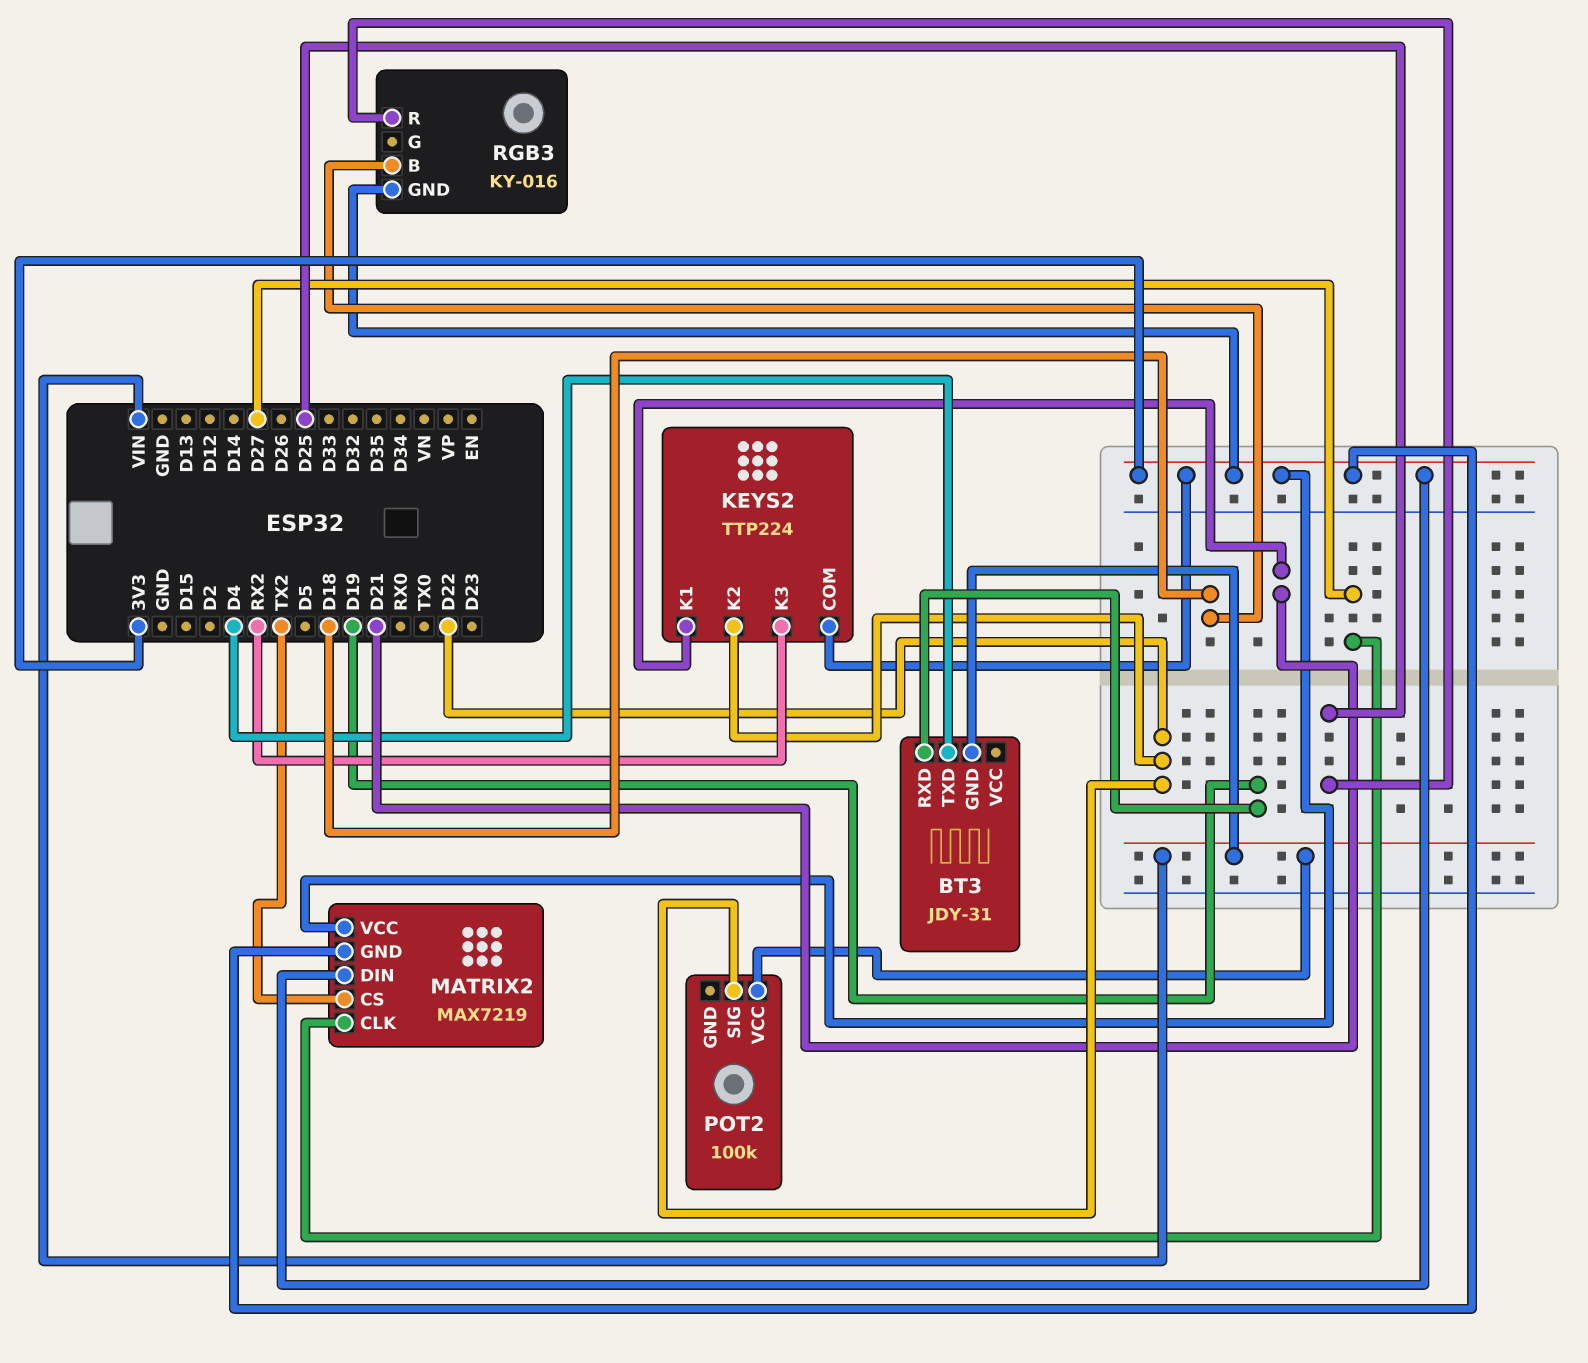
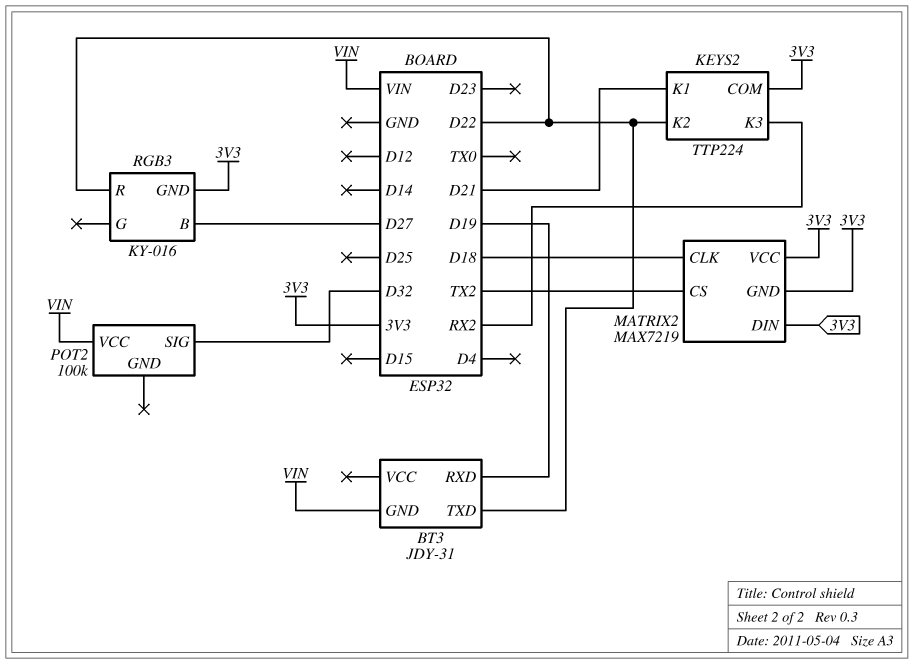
BT3 pin TXD: D4 -> D22
MATRIX2 pin CLK: D27 -> D18
POT2 pin SIG: D22 -> D32
RGB3 pin B: D18 -> D27
RGB3 pin R: D25 -> D22

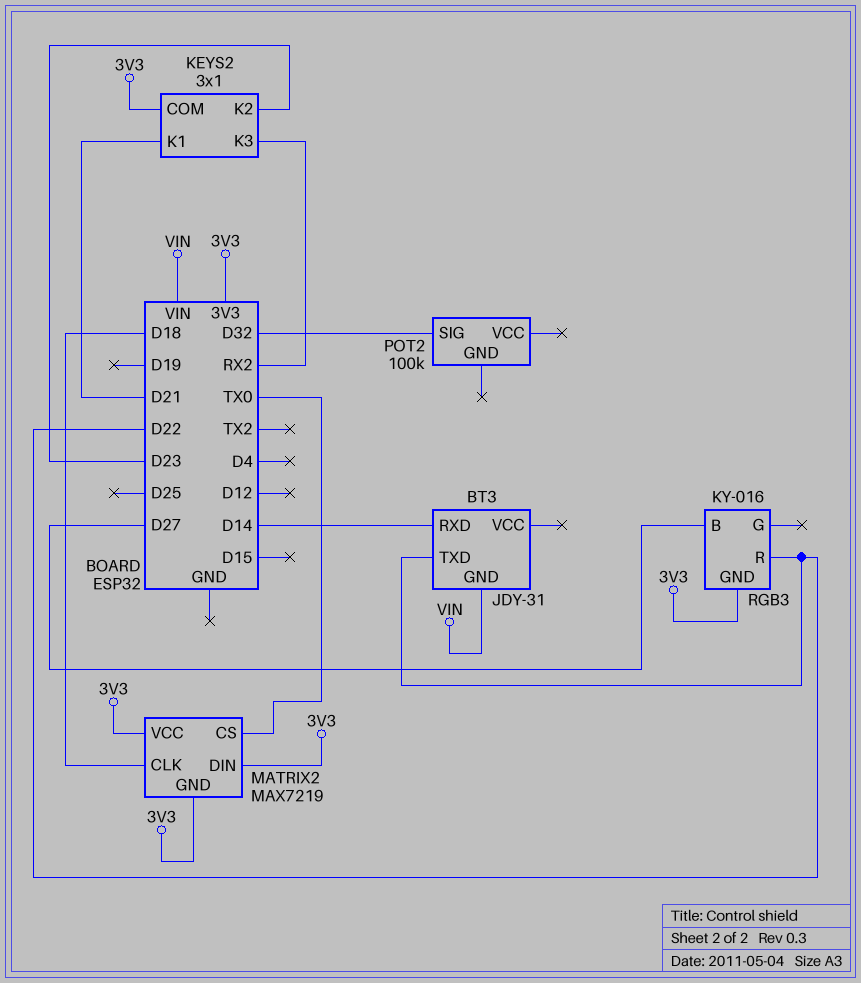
BT3 pin RXD: D19 -> D14
KEYS2: TTP224 -> 3x1
KEYS2 pin K2: D22 -> D23
MATRIX2 pin CS: TX2 -> TX0
POT2 pin VCC: VIN -> none

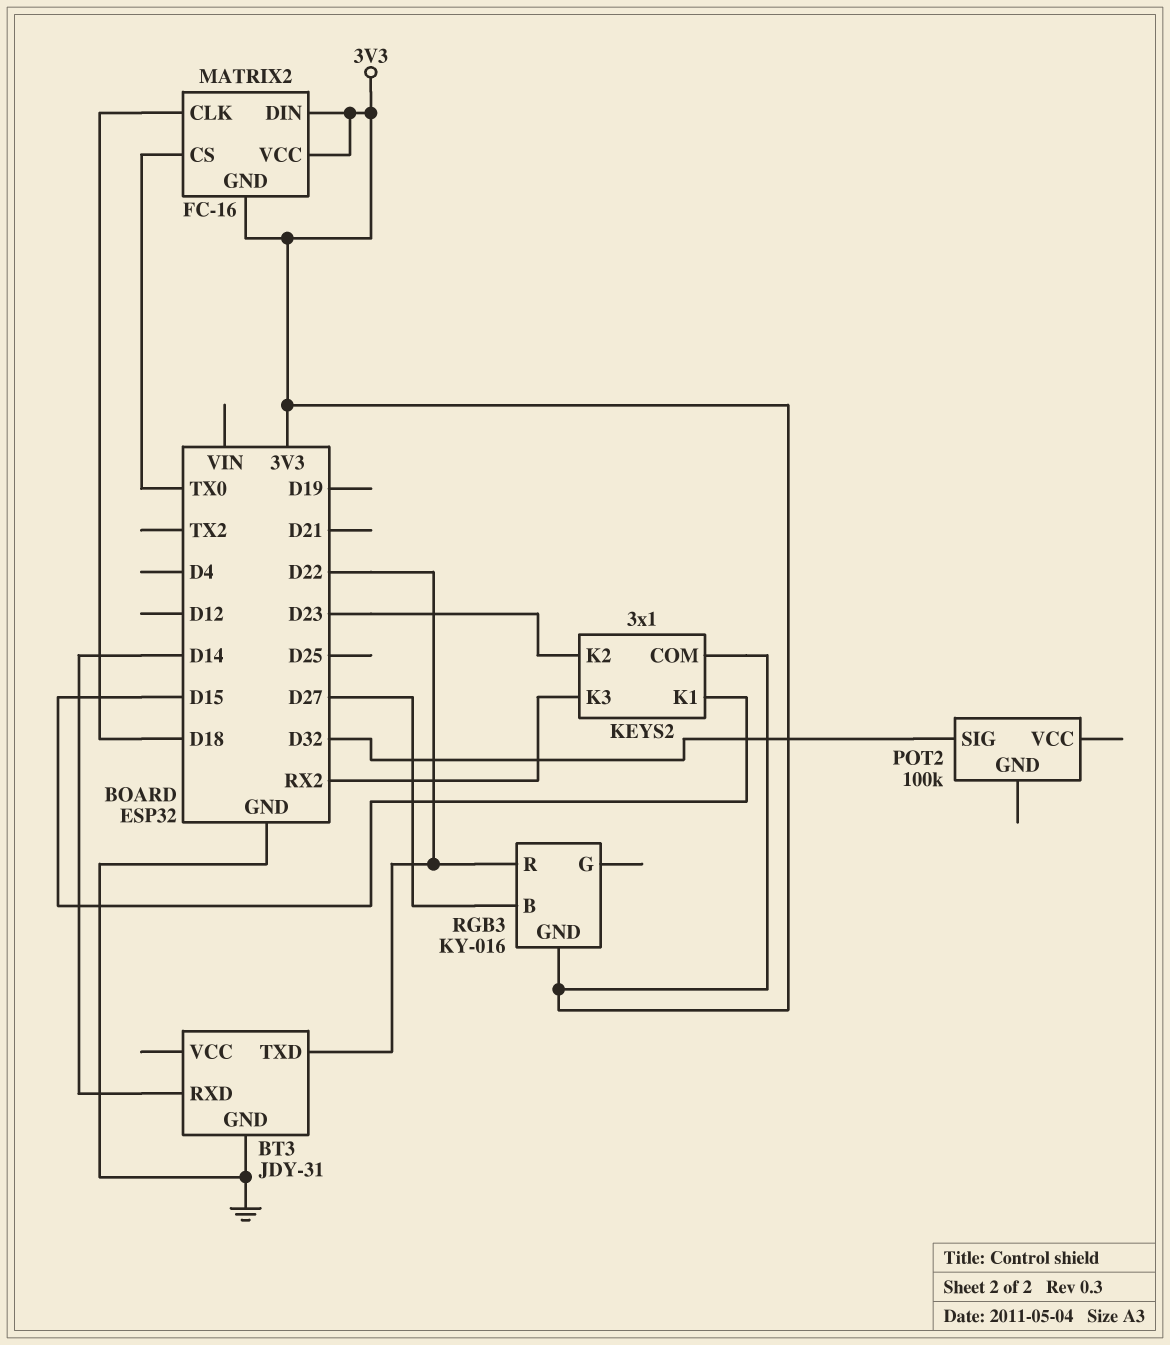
BT3 pin GND: VIN -> GND
KEYS2 pin K1: D21 -> D15
MATRIX2: MAX7219 -> FC-16

